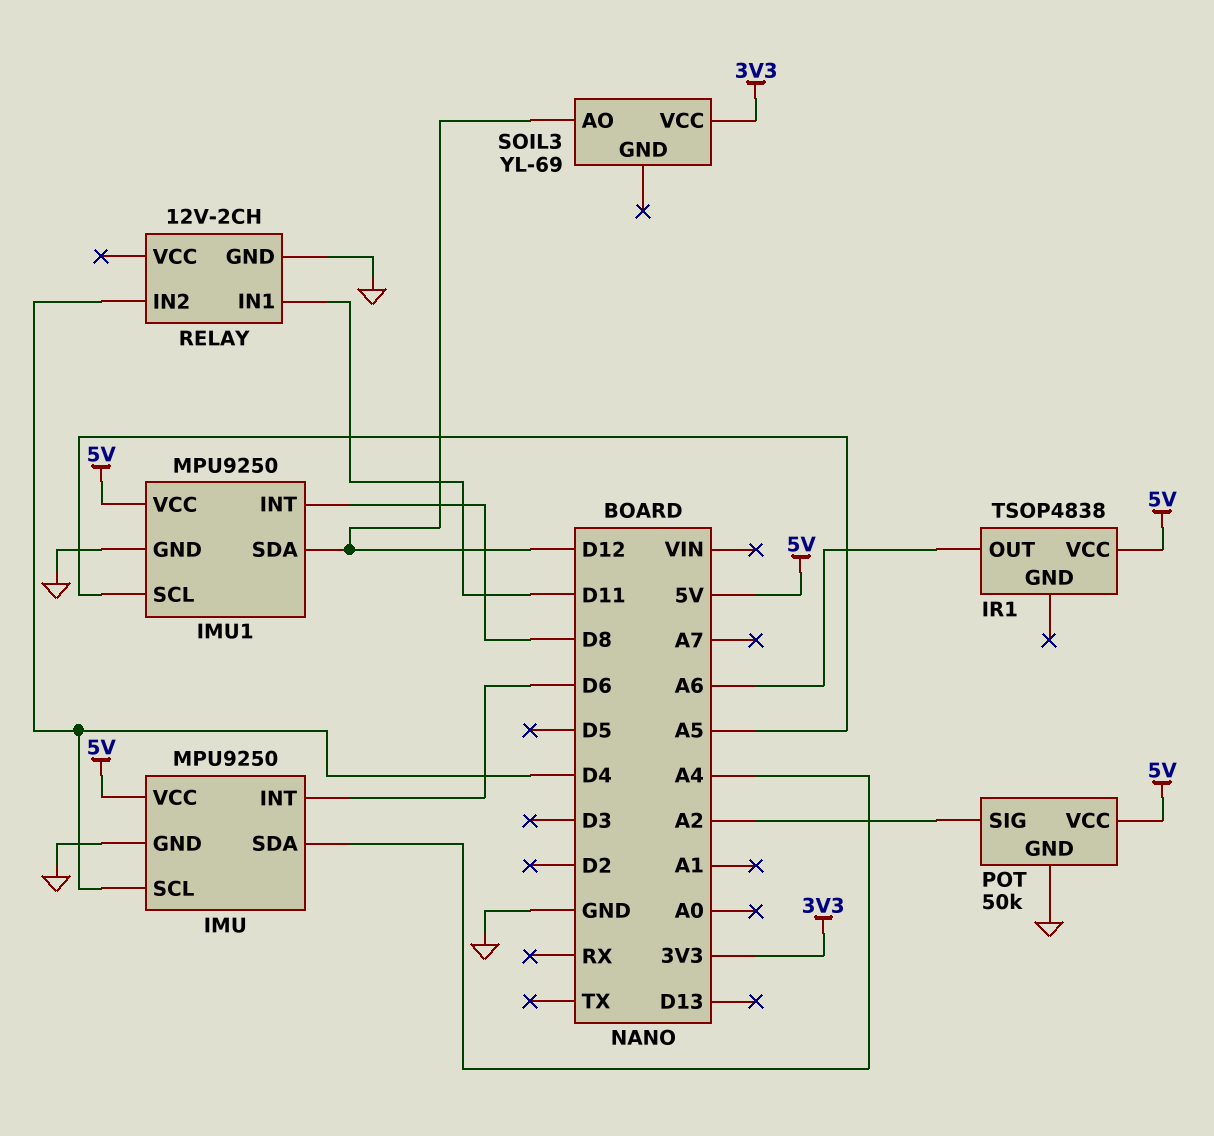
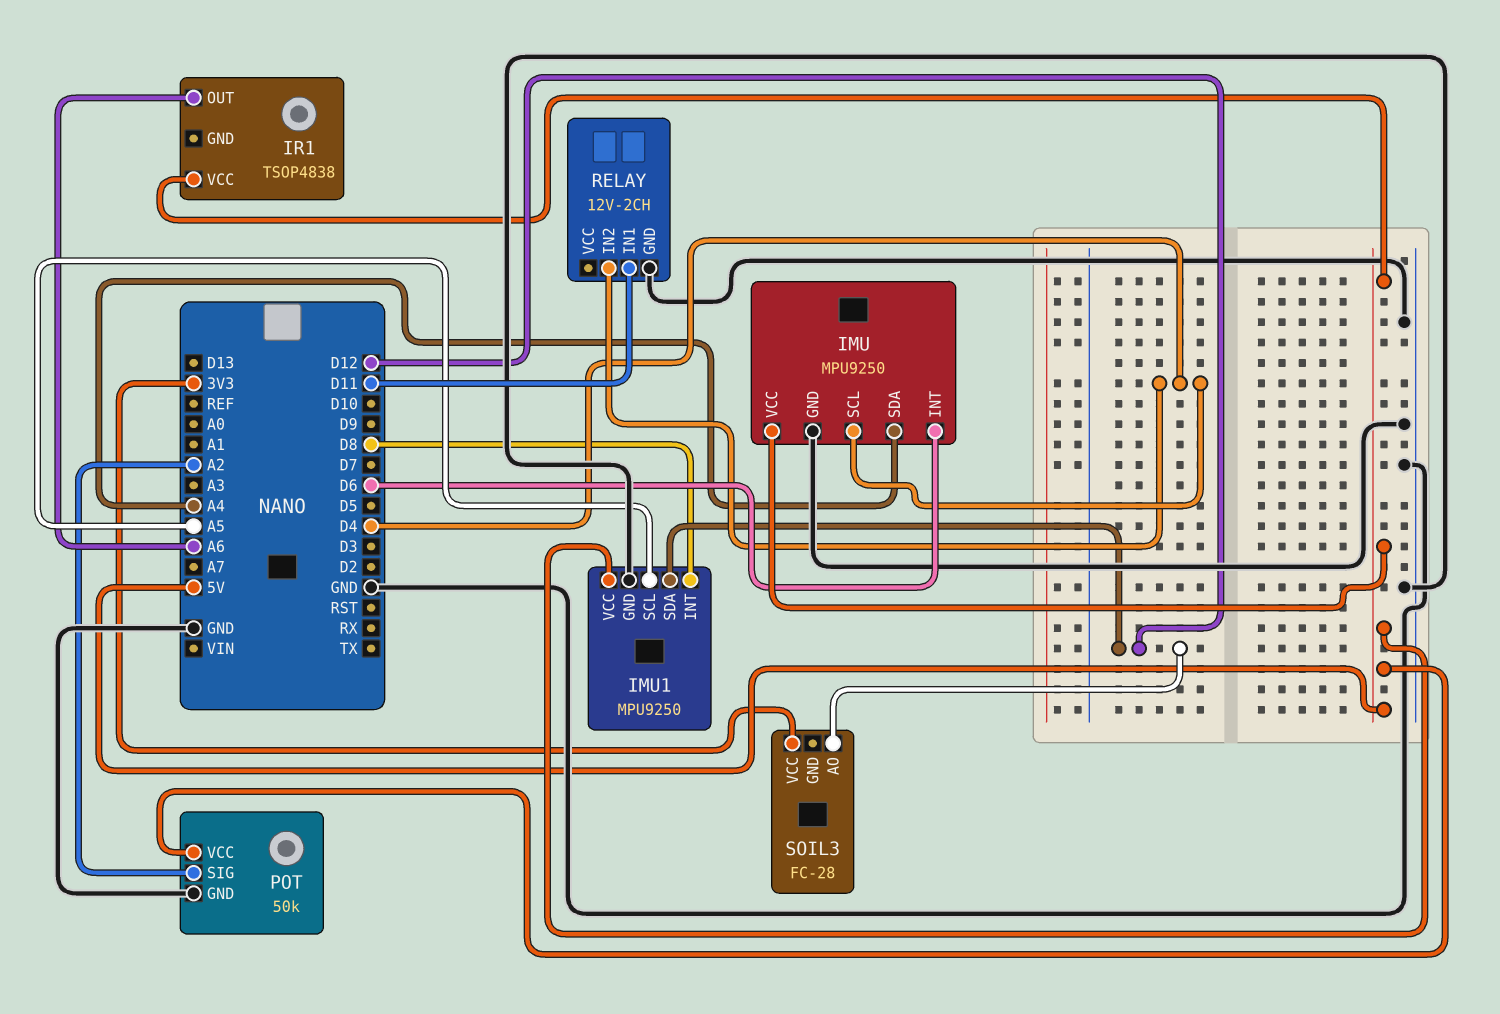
SOIL3: YL-69 -> FC-28

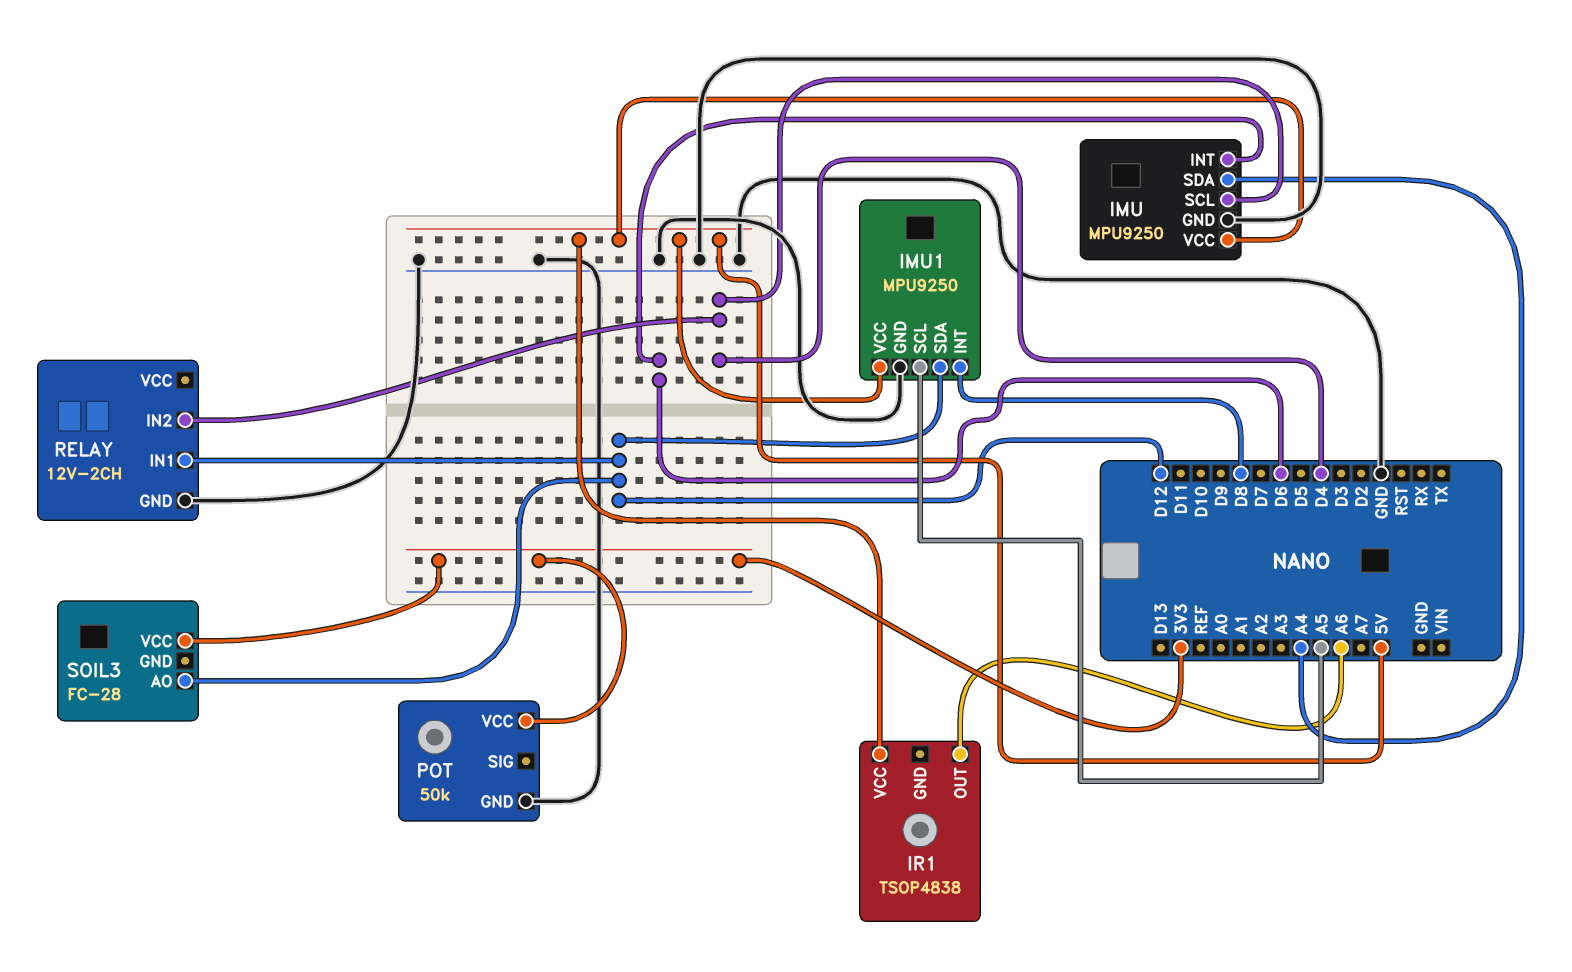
POT pin SIG: A2 -> none
POT pin VCC: 5V -> 3V3
RELAY pin IN1: D11 -> D12

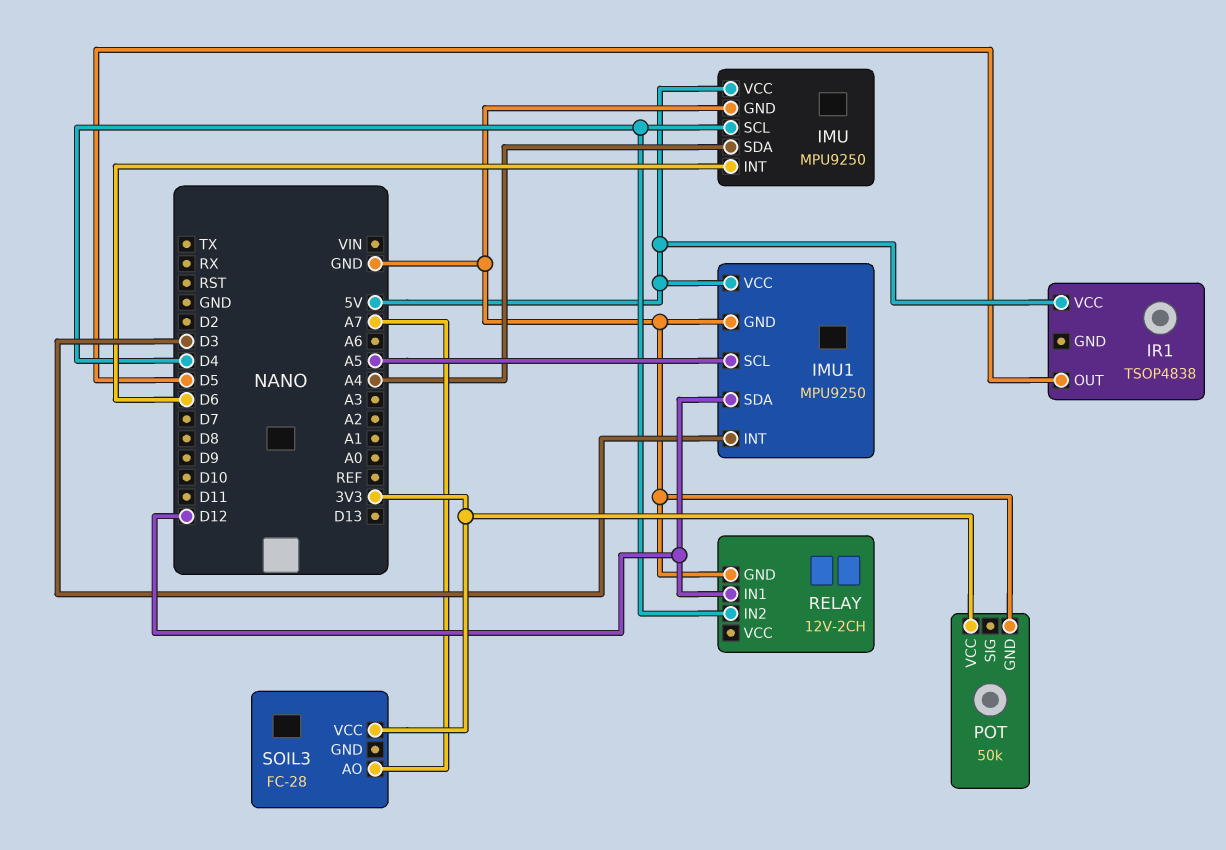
IMU1 pin INT: D8 -> D3
IR1 pin OUT: A6 -> D5
SOIL3 pin AO: D12 -> A7

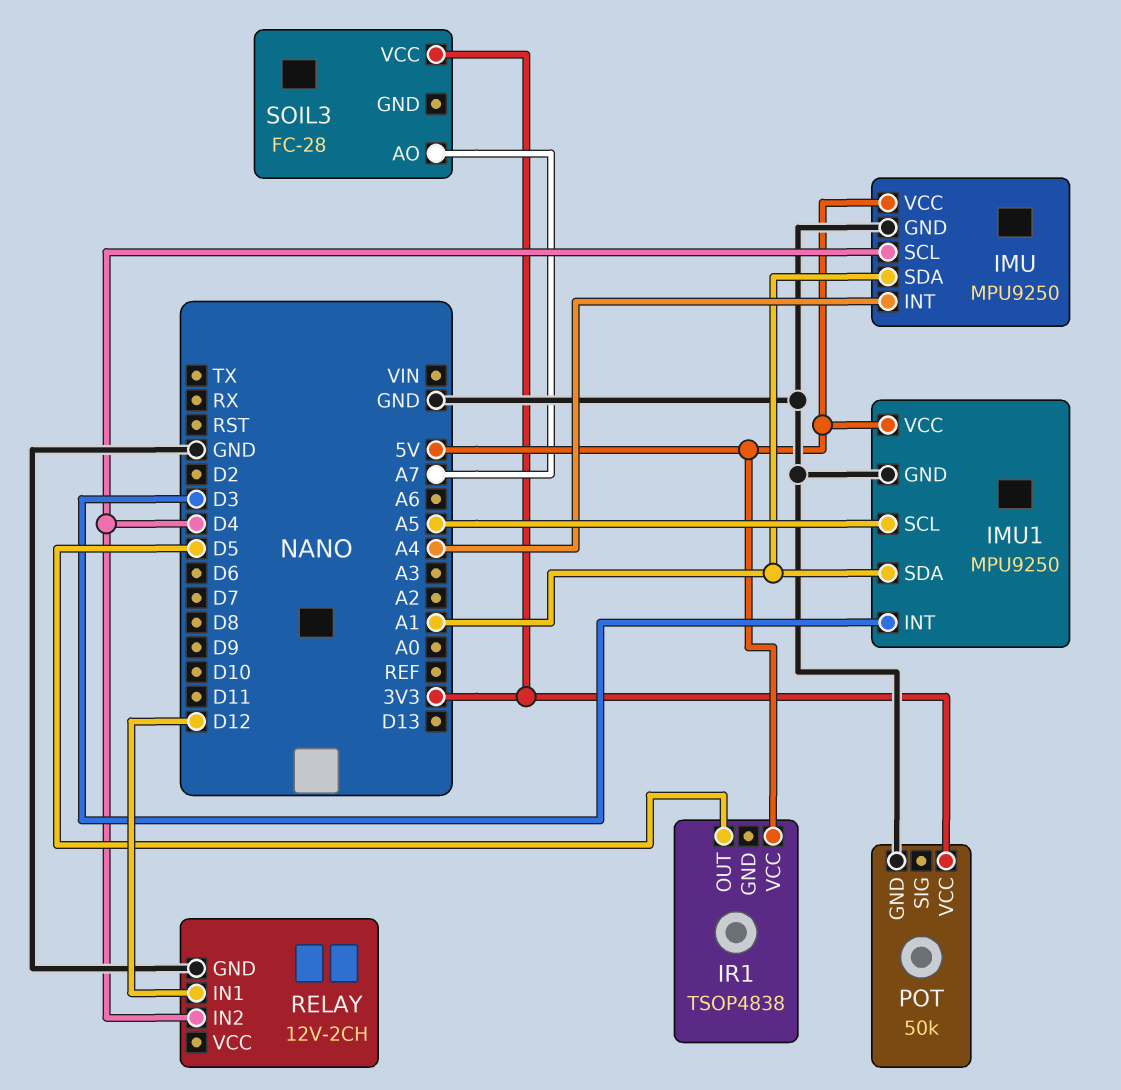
IMU pin INT: D6 -> A4
IMU pin SDA: A4 -> A1
IMU1 pin SDA: D12 -> A1

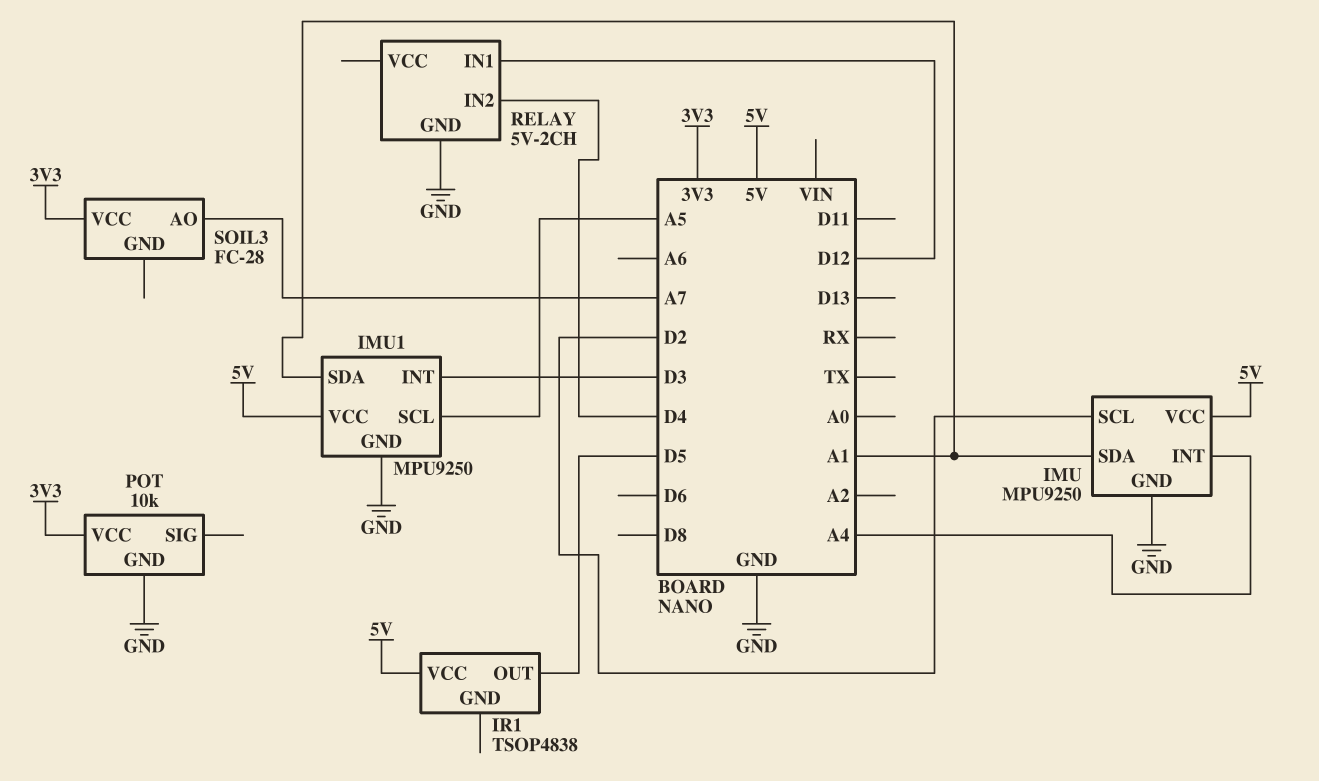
IMU pin SCL: D4 -> D2
POT: 50k -> 10k
RELAY: 12V-2CH -> 5V-2CH

